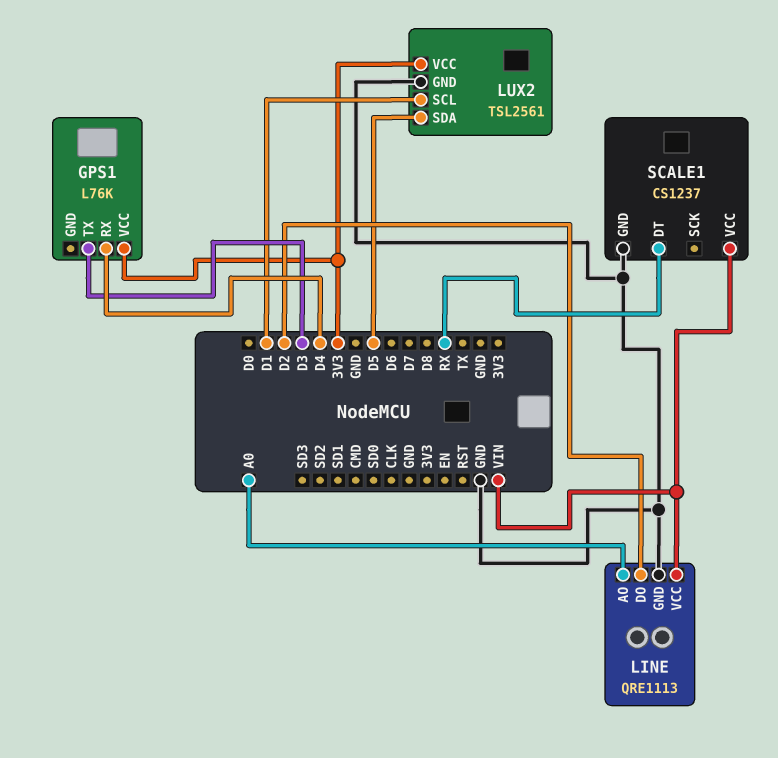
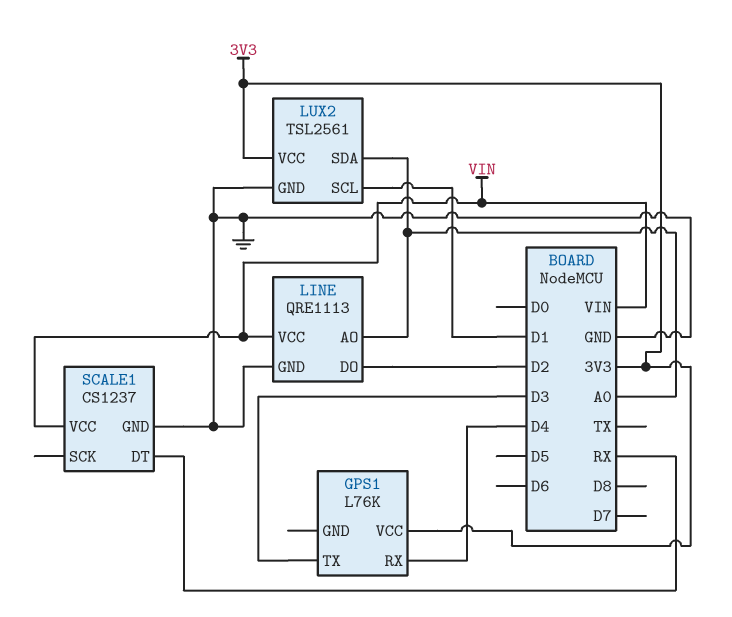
LUX2 pin SDA: D5 -> A0

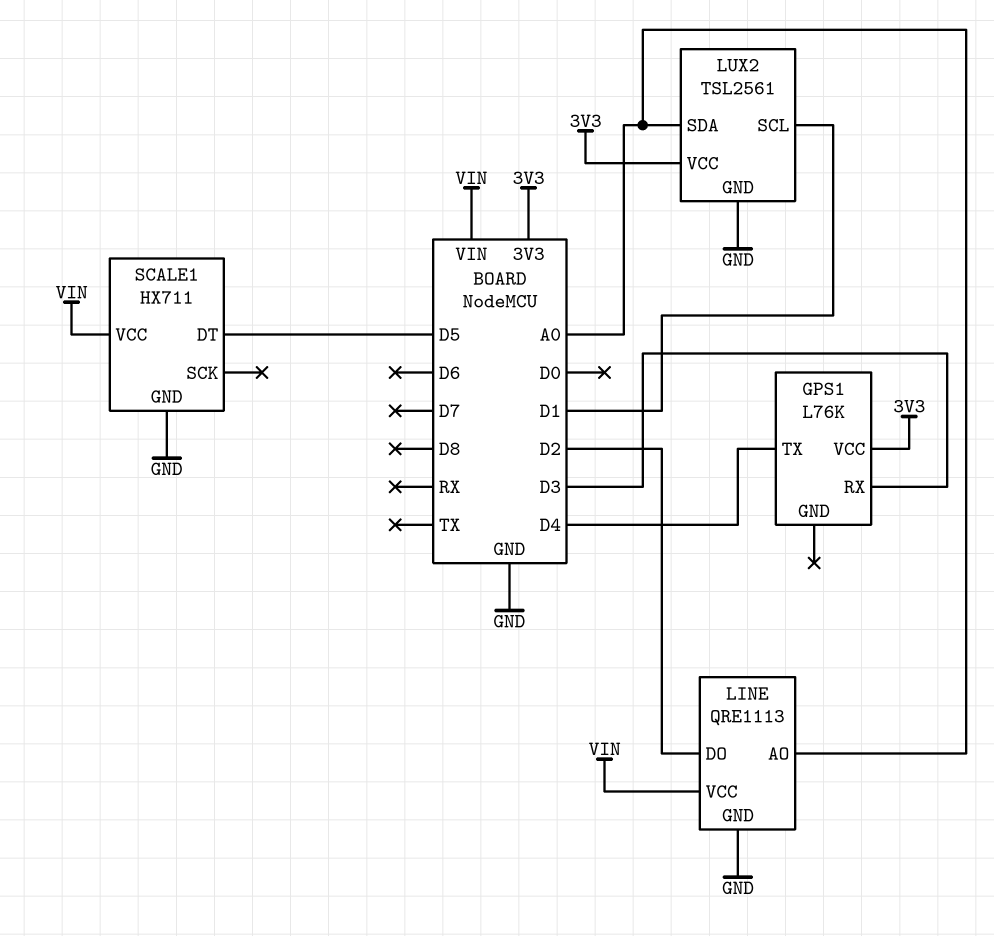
GPS1 pin RX: D4 -> D3
GPS1 pin TX: D3 -> D4
SCALE1: CS1237 -> HX711
SCALE1 pin DT: RX -> D5

